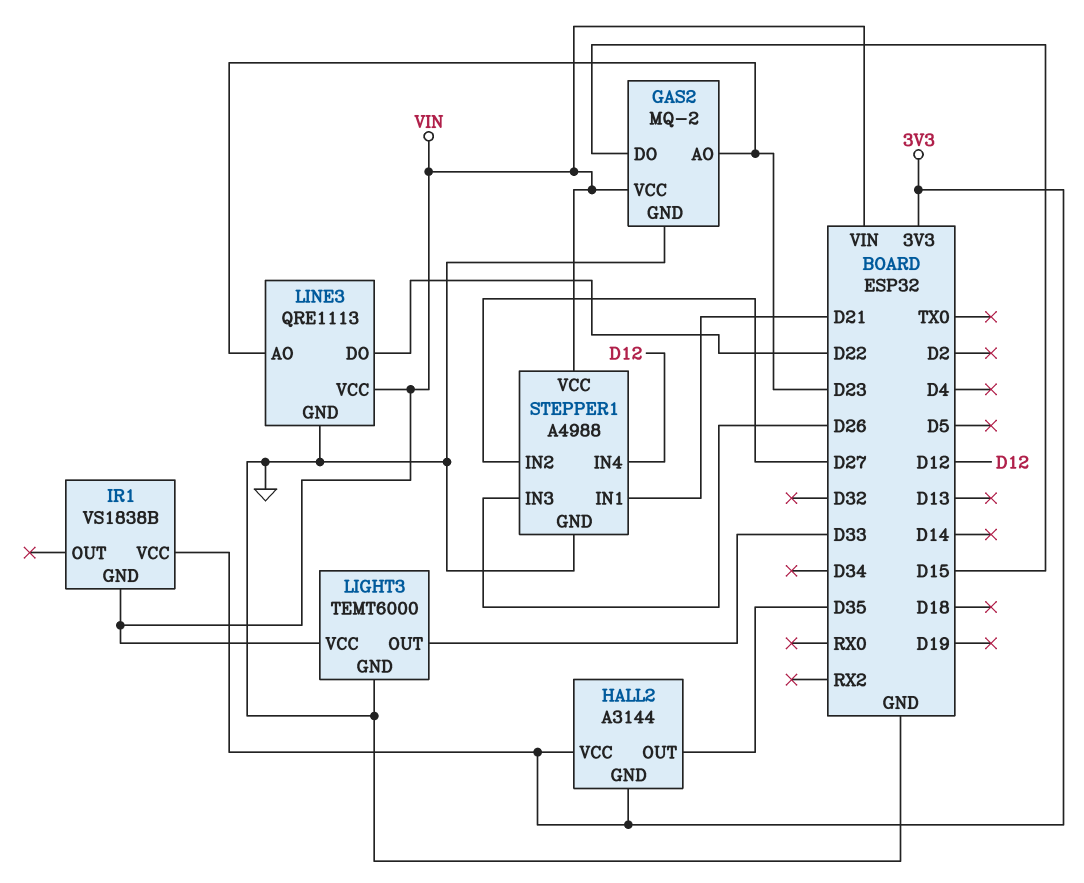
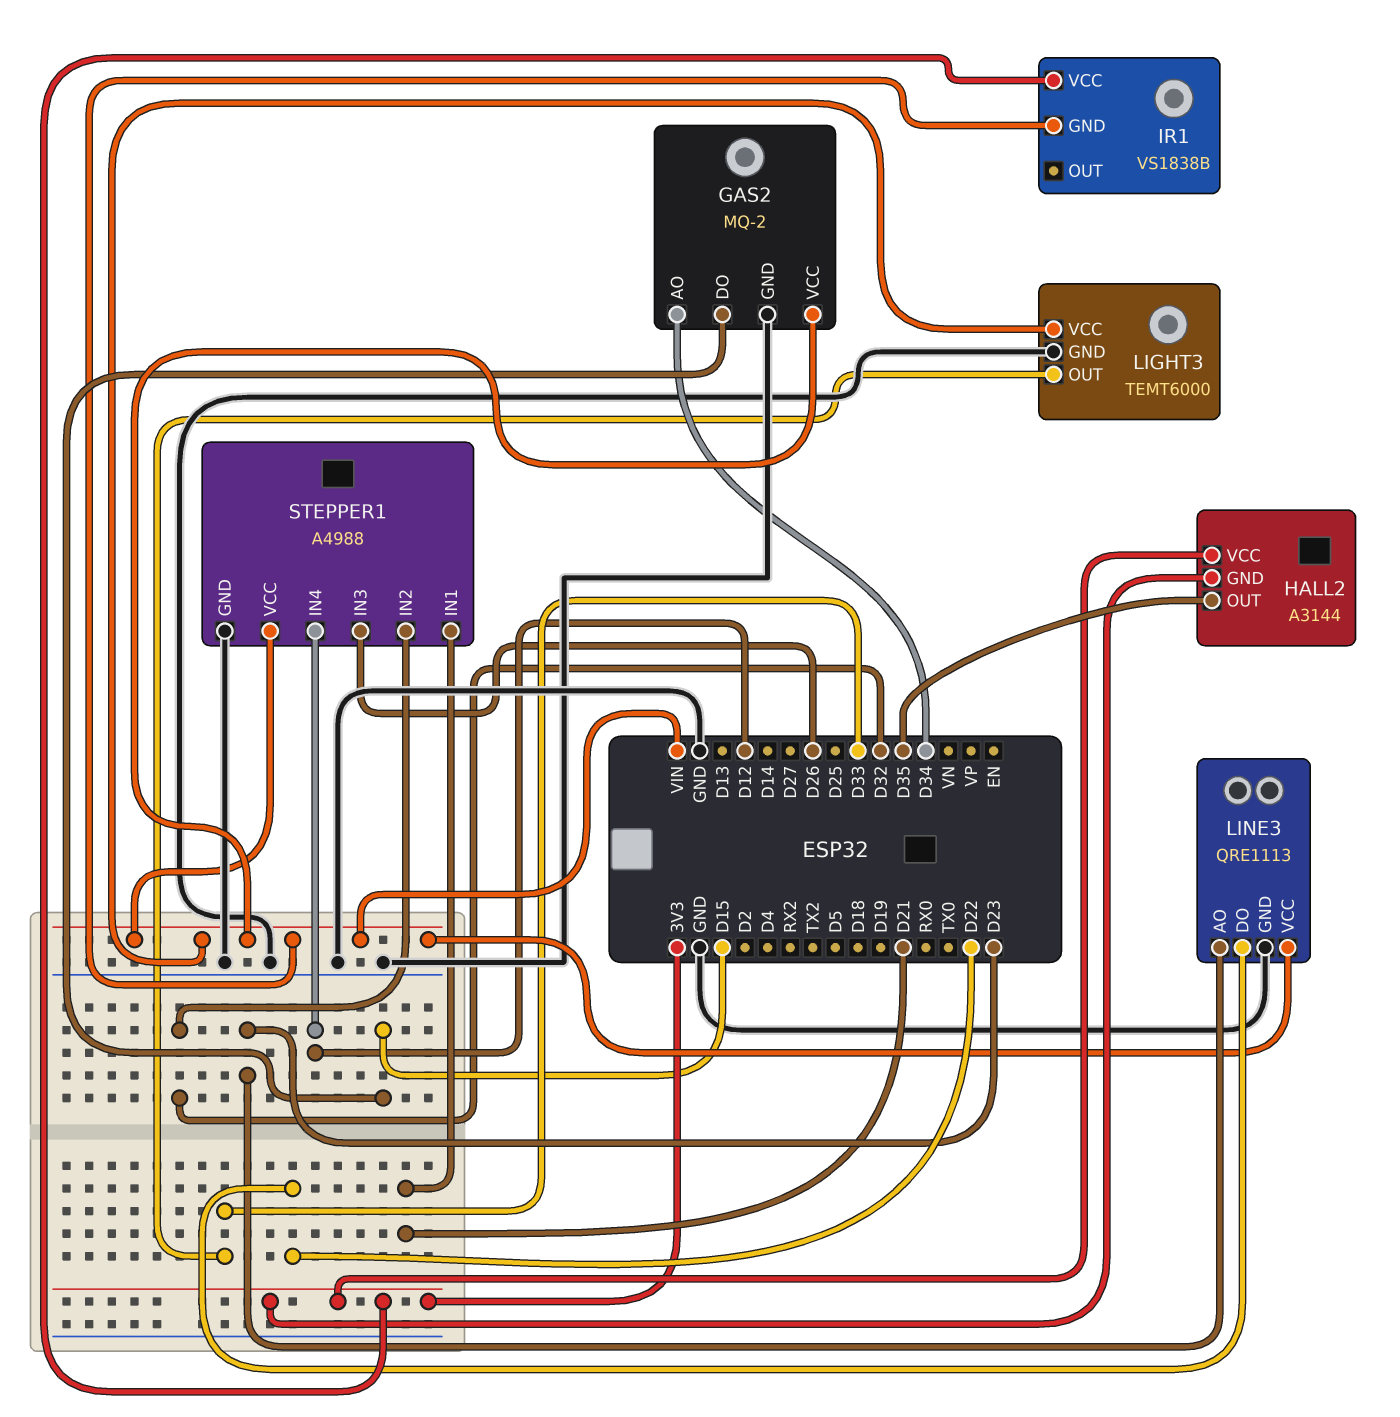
GAS2 pin AO: D23 -> D34
STEPPER1 pin IN2: D27 -> D32

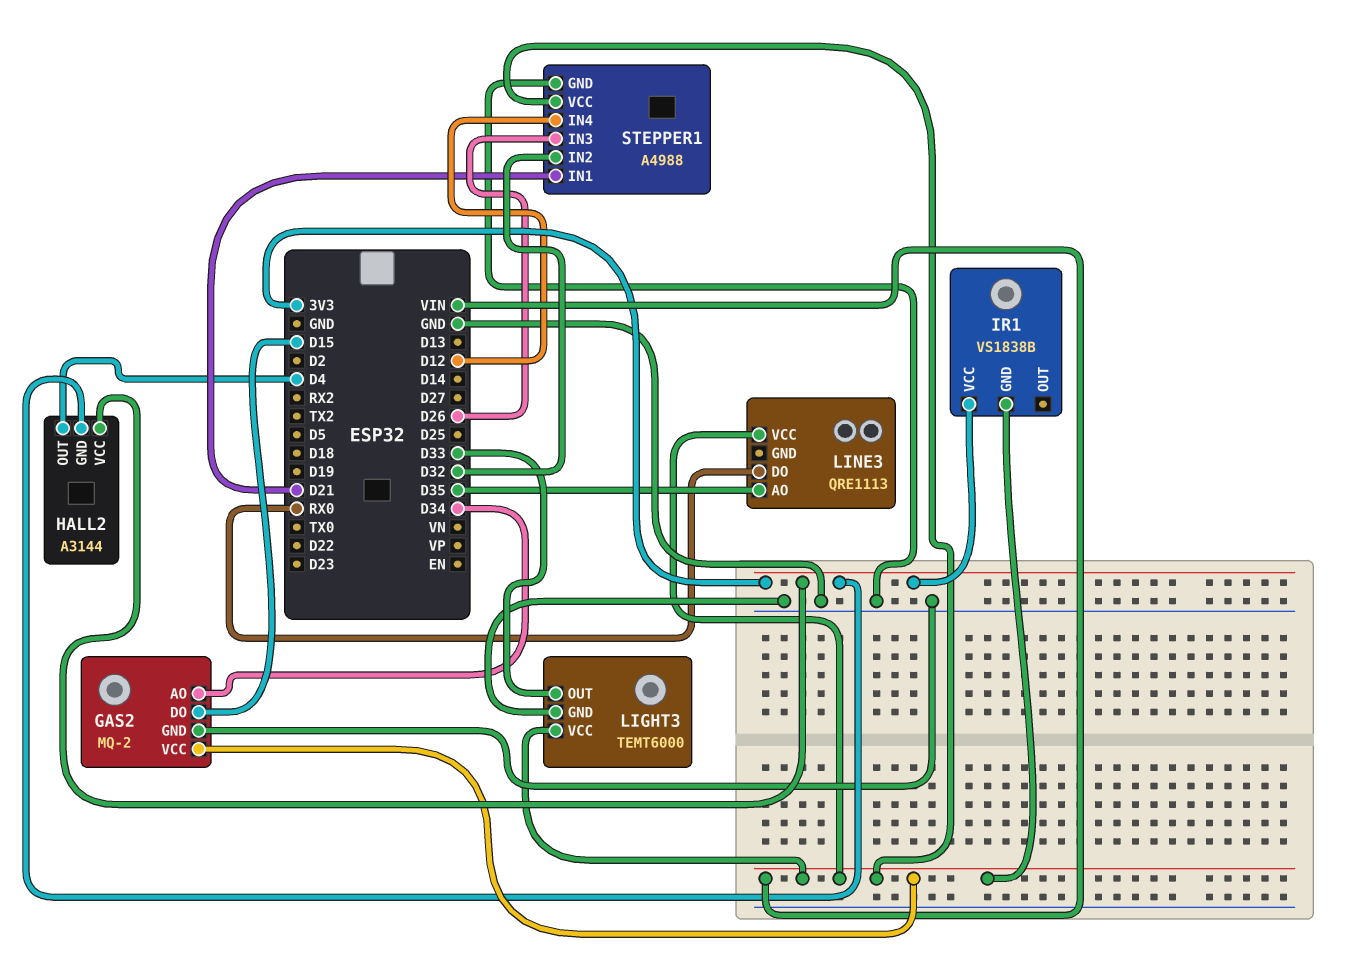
HALL2 pin OUT: D35 -> D4
LINE3 pin AO: D23 -> D35
LINE3 pin DO: D22 -> RX0
LINE3 pin GND: GND -> none

